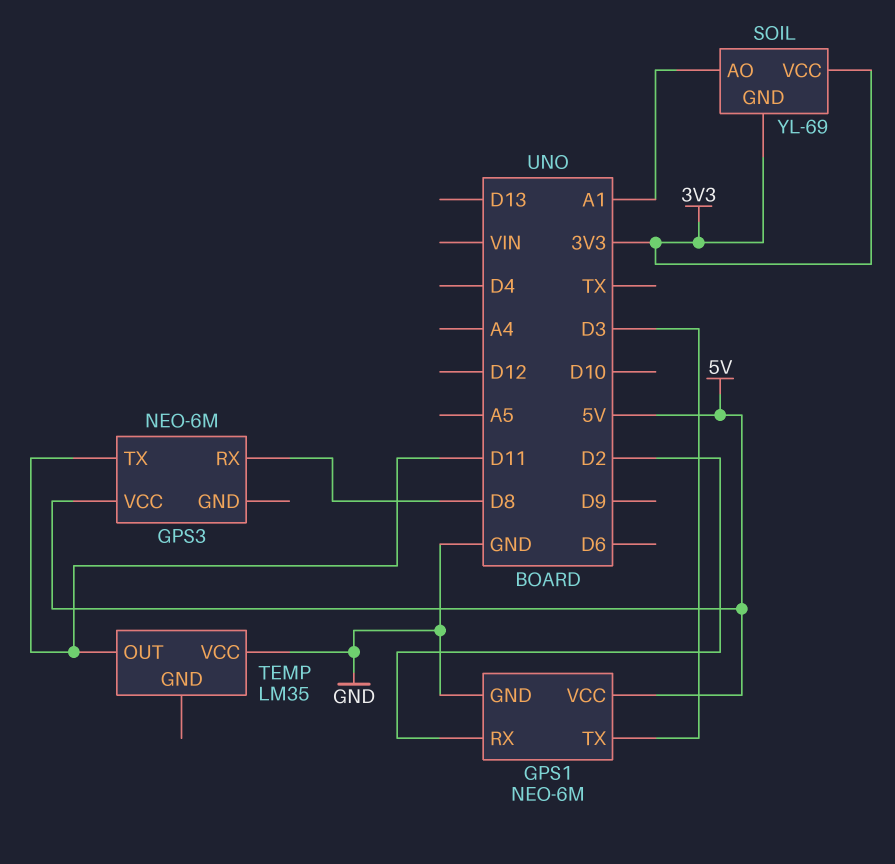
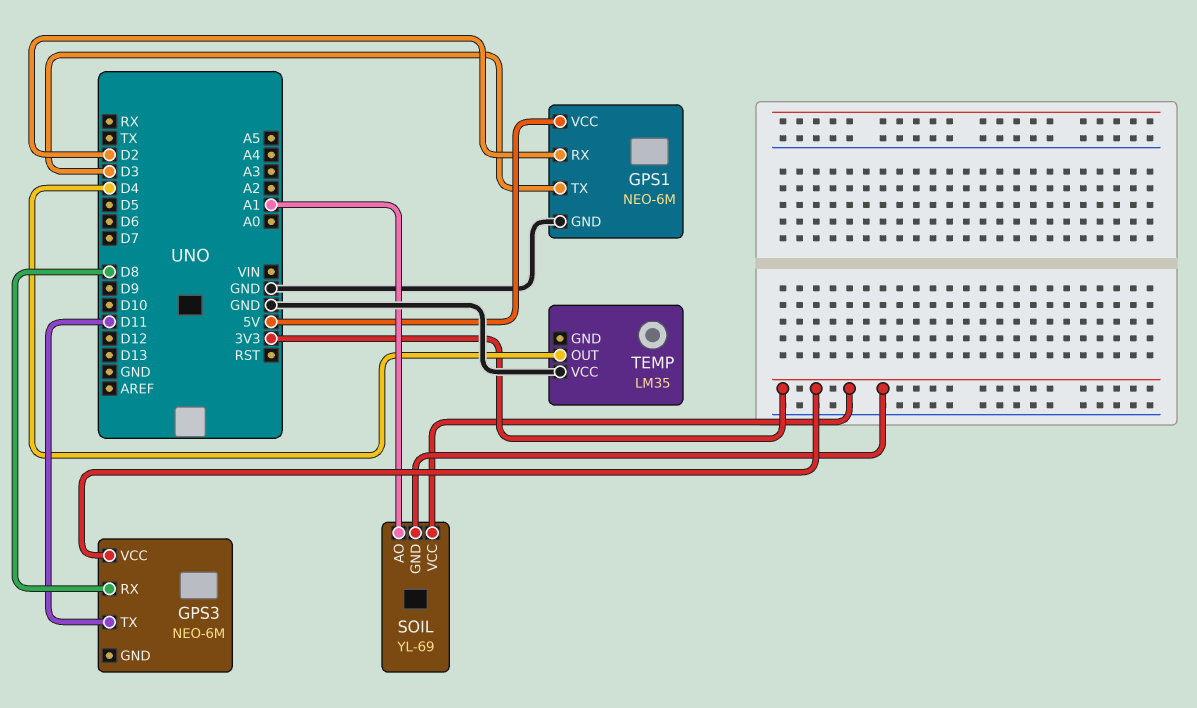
GPS3 pin VCC: 5V -> 3V3
TEMP pin OUT: D11 -> D4

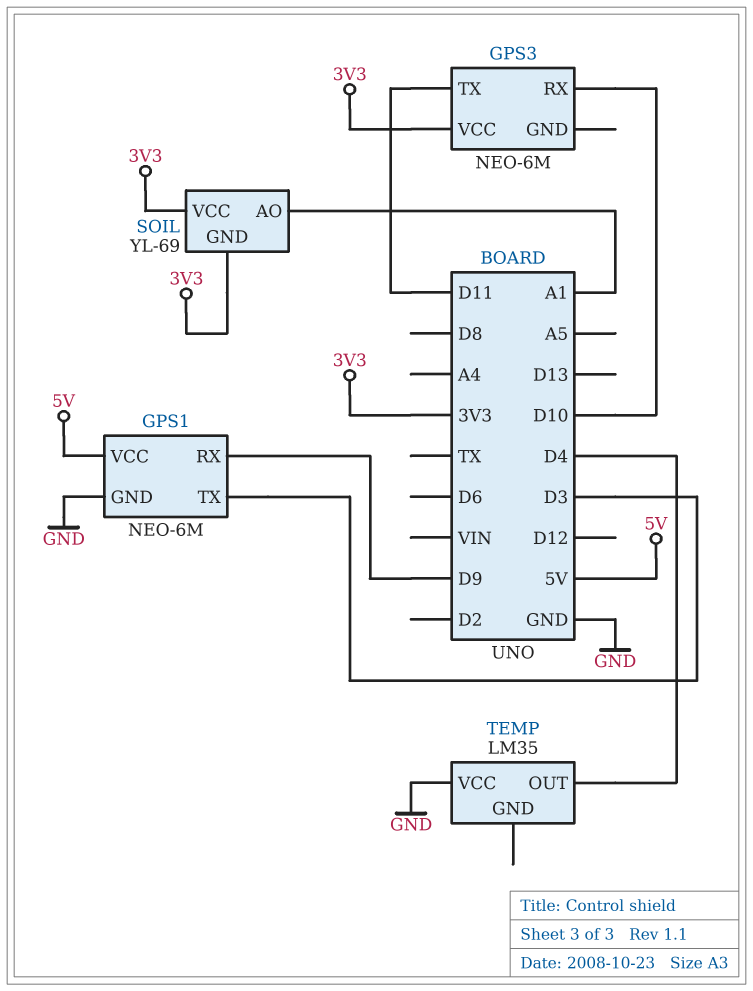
GPS1 pin RX: D2 -> D9
GPS3 pin RX: D8 -> D10

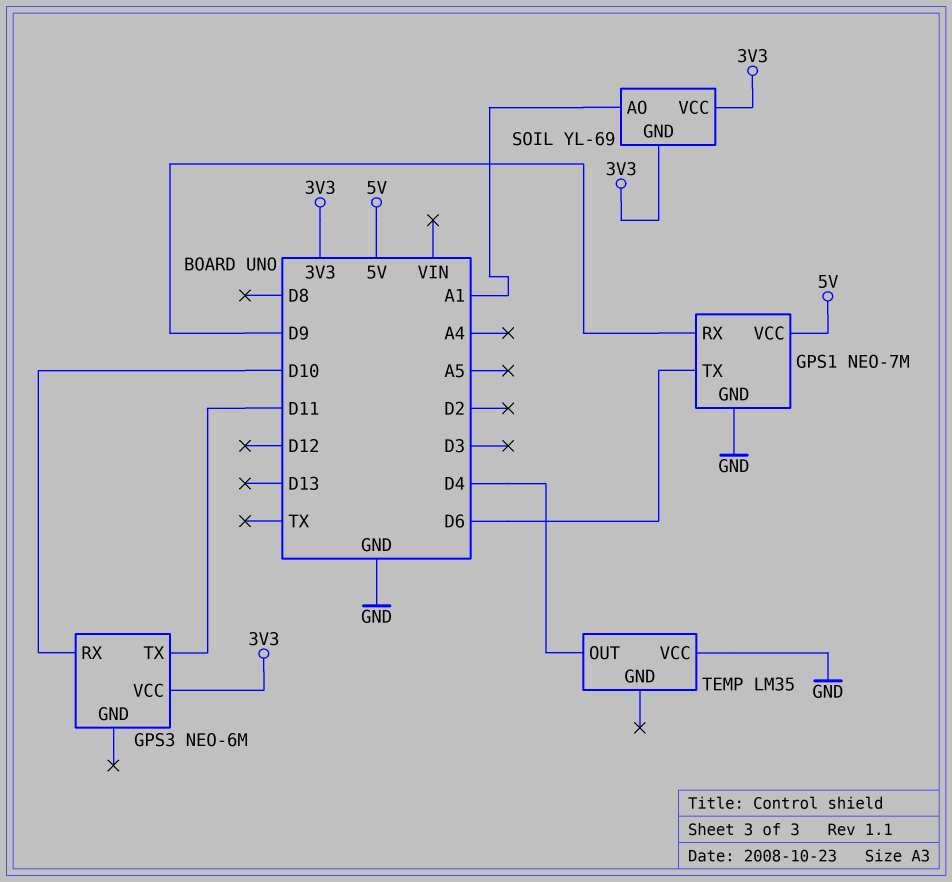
GPS1: NEO-6M -> NEO-7M
GPS1 pin TX: D3 -> D6

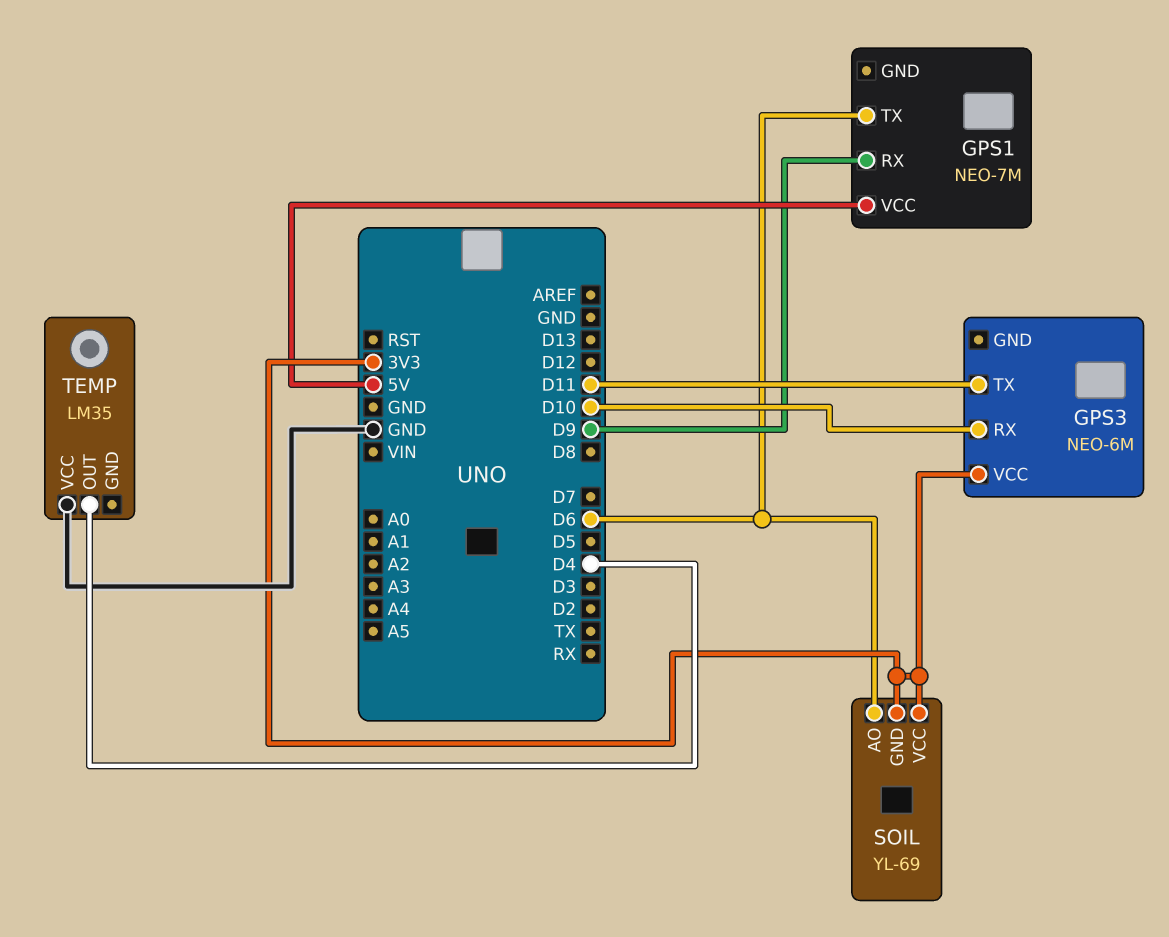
GPS1 pin GND: GND -> none
SOIL pin AO: A1 -> D6

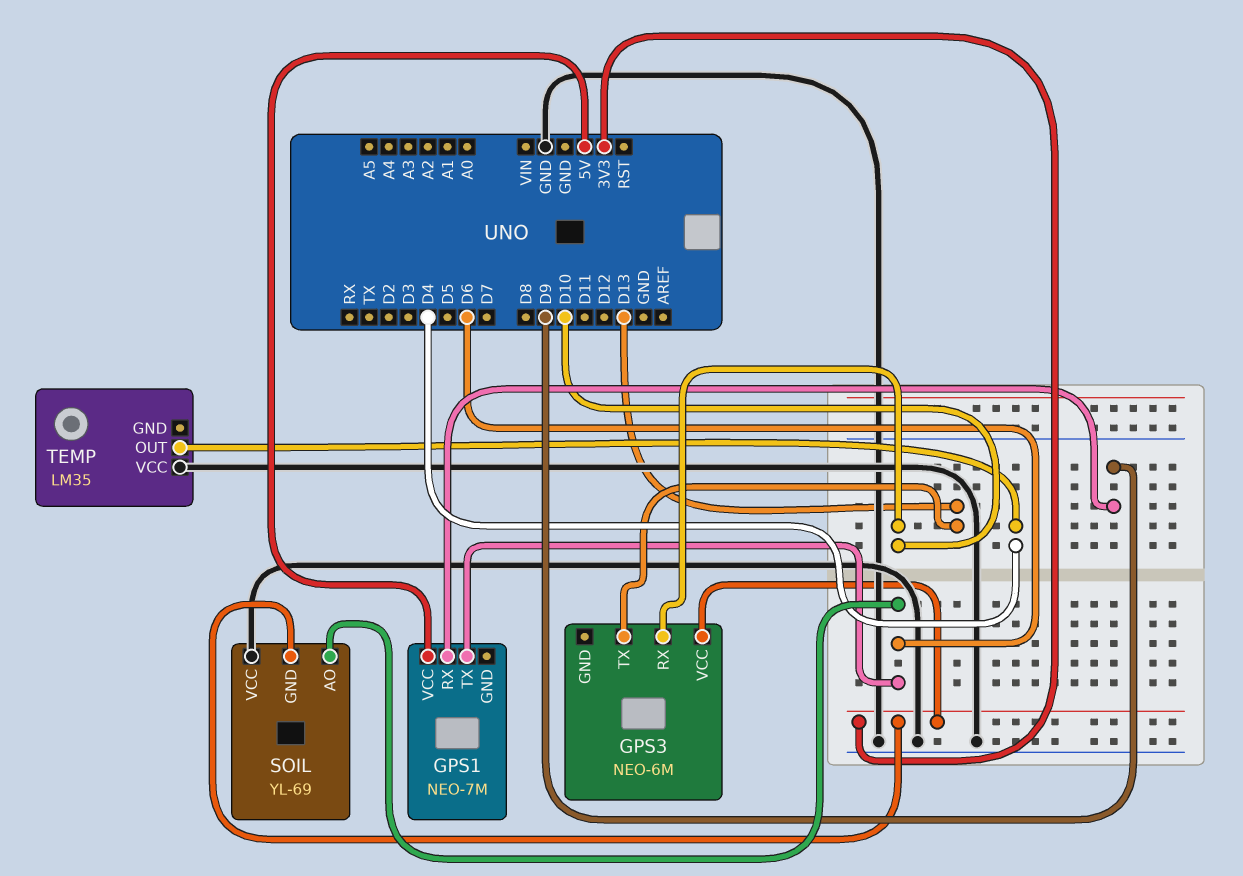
GPS3 pin TX: D11 -> D13
SOIL pin VCC: 3V3 -> GND

